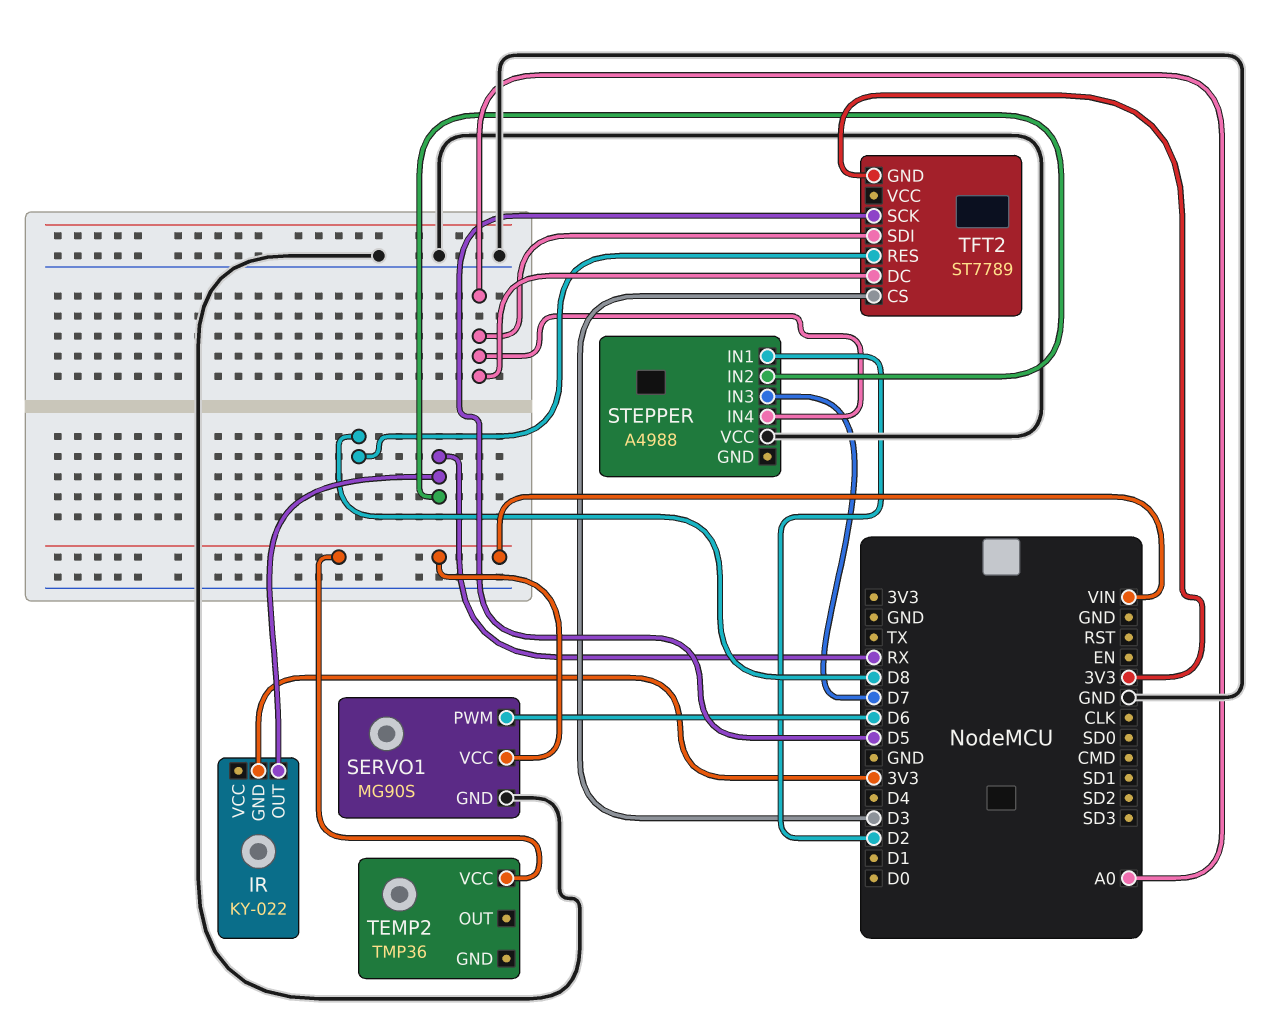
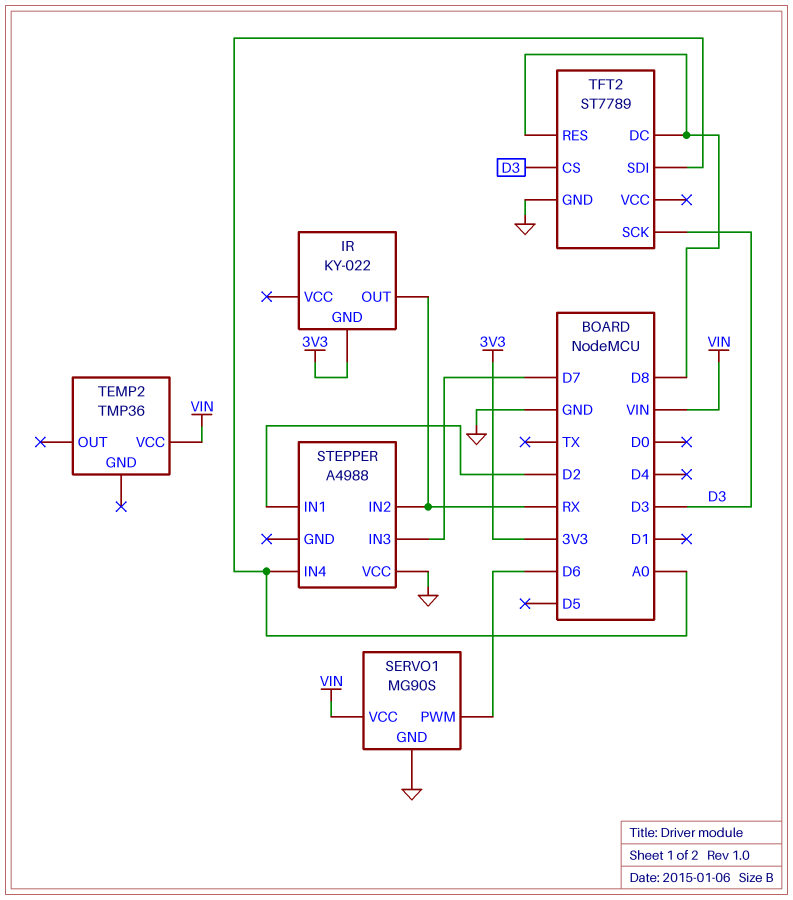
TFT2 pin DC: A0 -> D8
TFT2 pin GND: 3V3 -> GND
TFT2 pin SCK: D5 -> D3

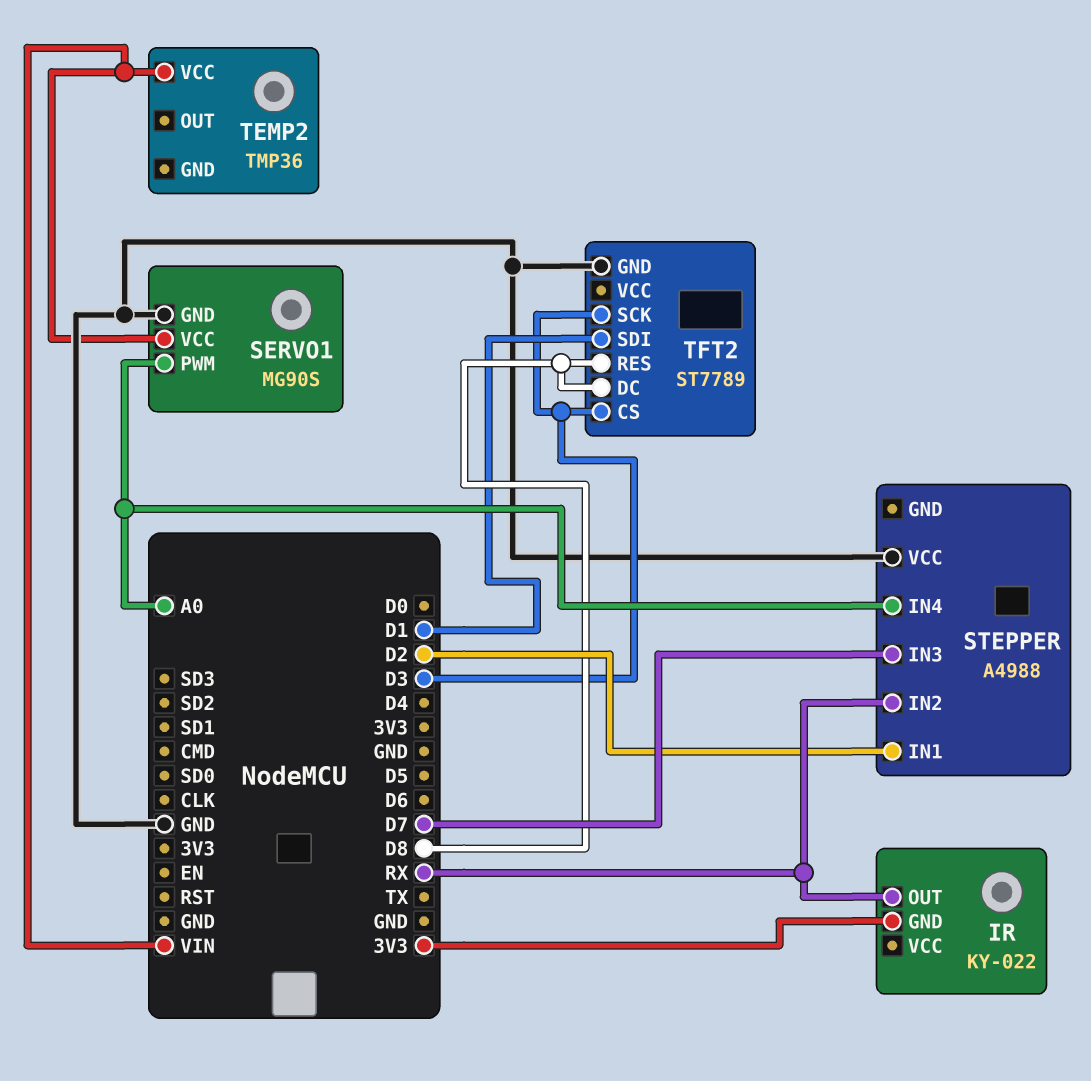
SERVO1 pin PWM: D6 -> A0
TFT2 pin SDI: A0 -> D1

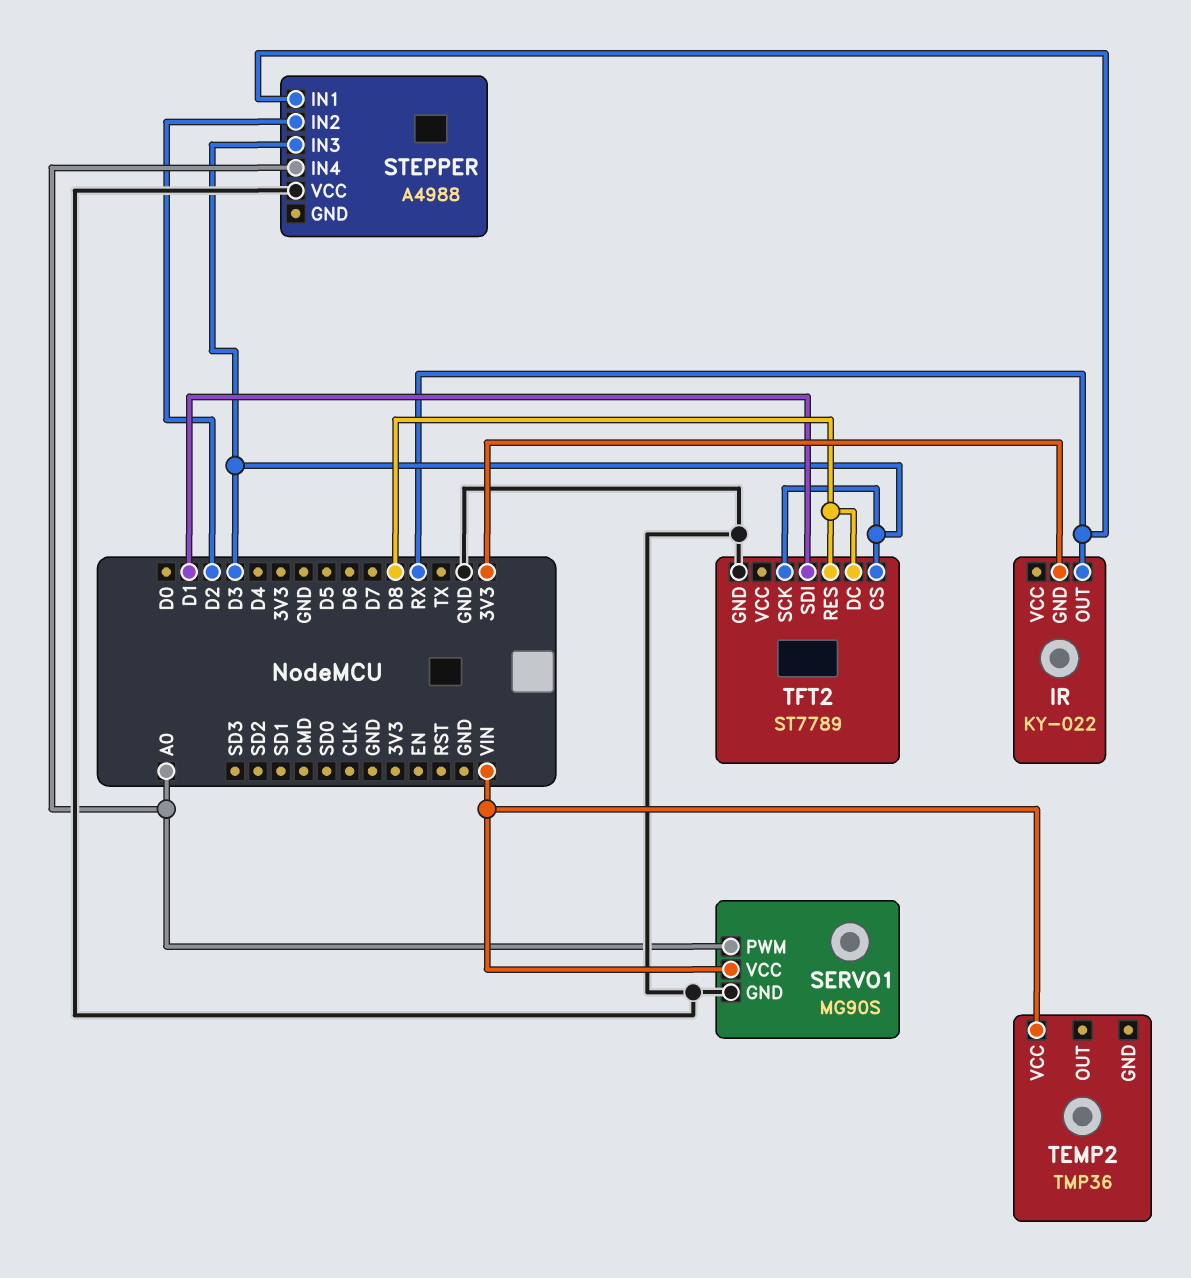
STEPPER pin IN1: D2 -> RX
STEPPER pin IN2: RX -> D2
STEPPER pin IN3: D7 -> D3

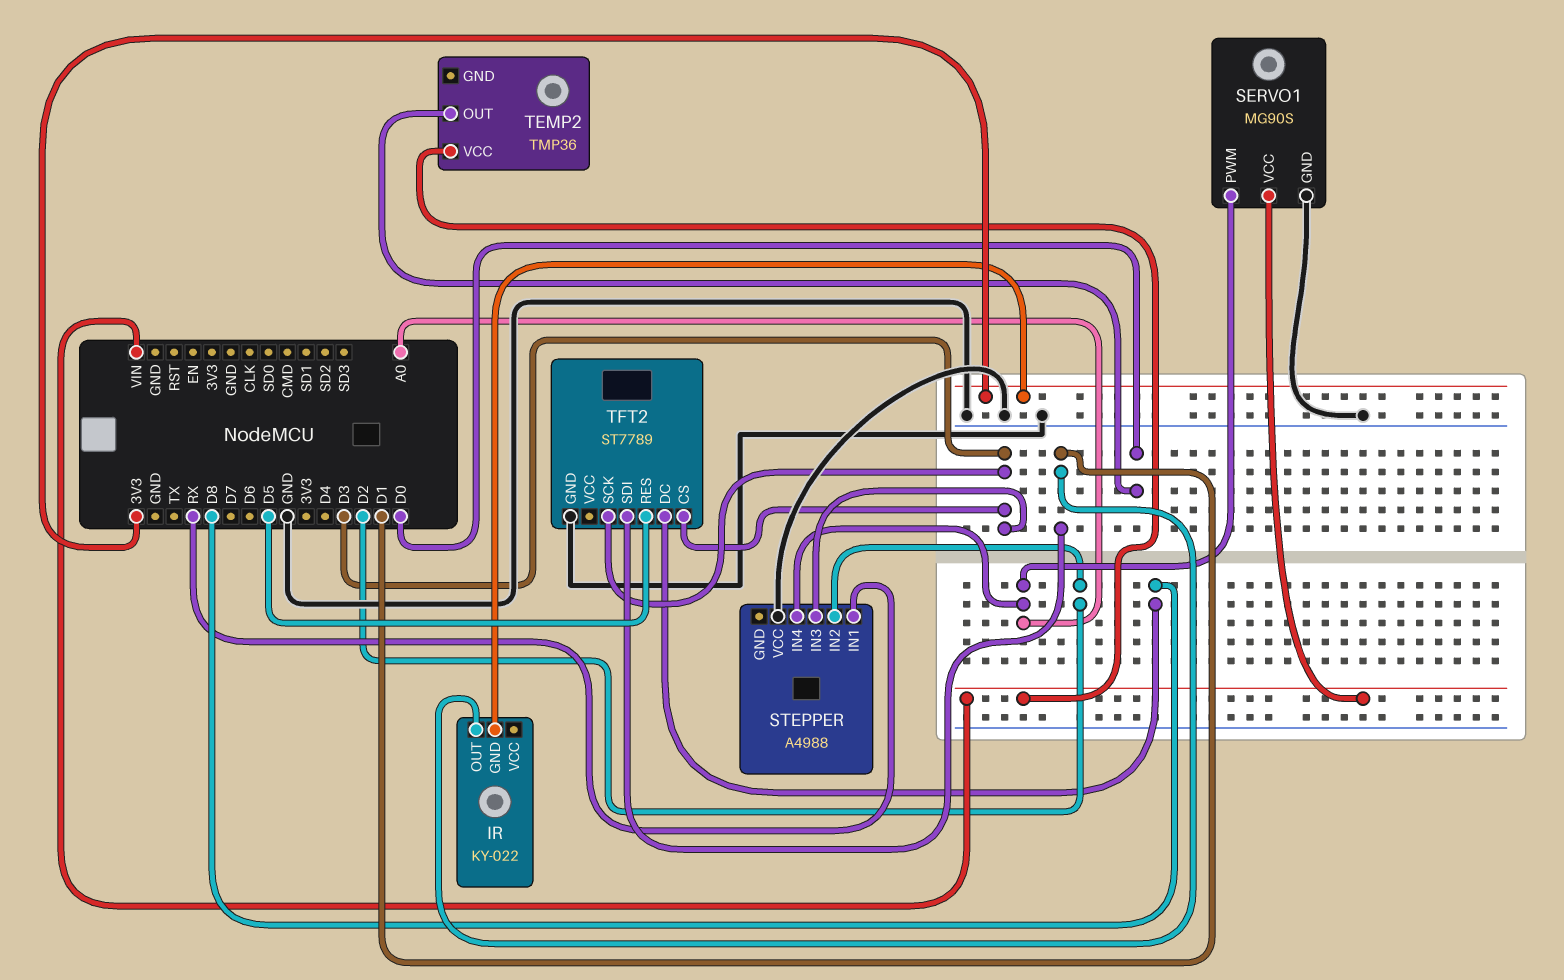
IR pin OUT: RX -> D1
TEMP2 pin OUT: none -> D0
TFT2 pin RES: D8 -> D5

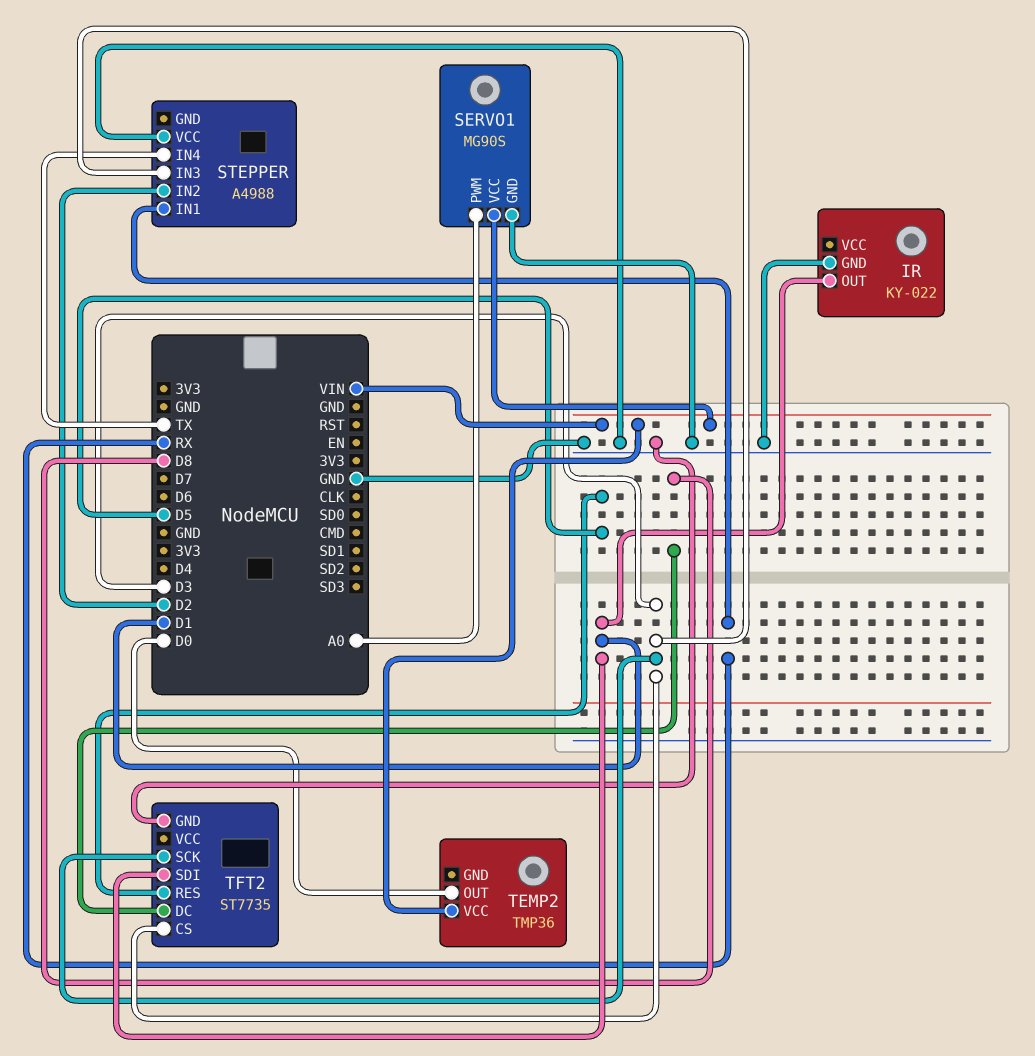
IR pin GND: 3V3 -> GND
STEPPER pin IN4: A0 -> TX
TFT2: ST7789 -> ST7735

